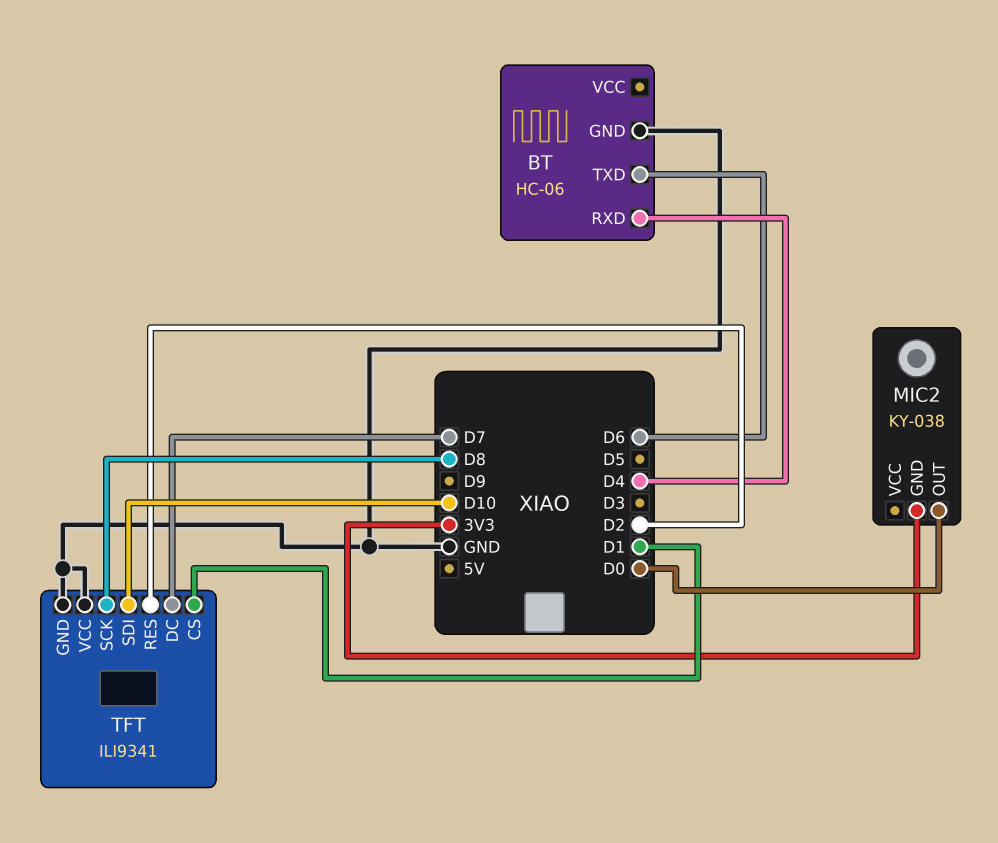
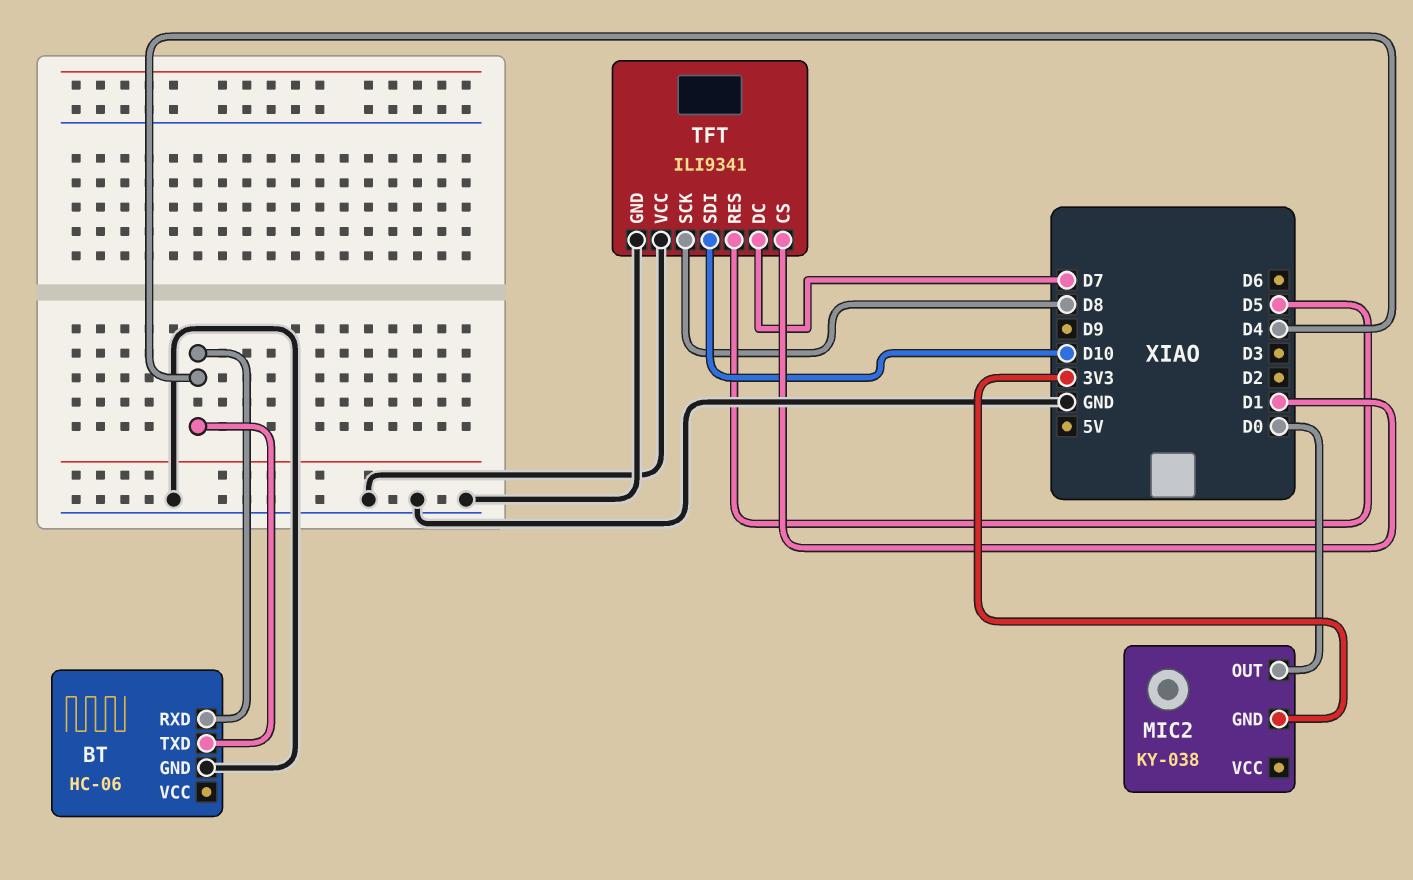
BT pin TXD: D6 -> D4
TFT pin RES: D2 -> D5

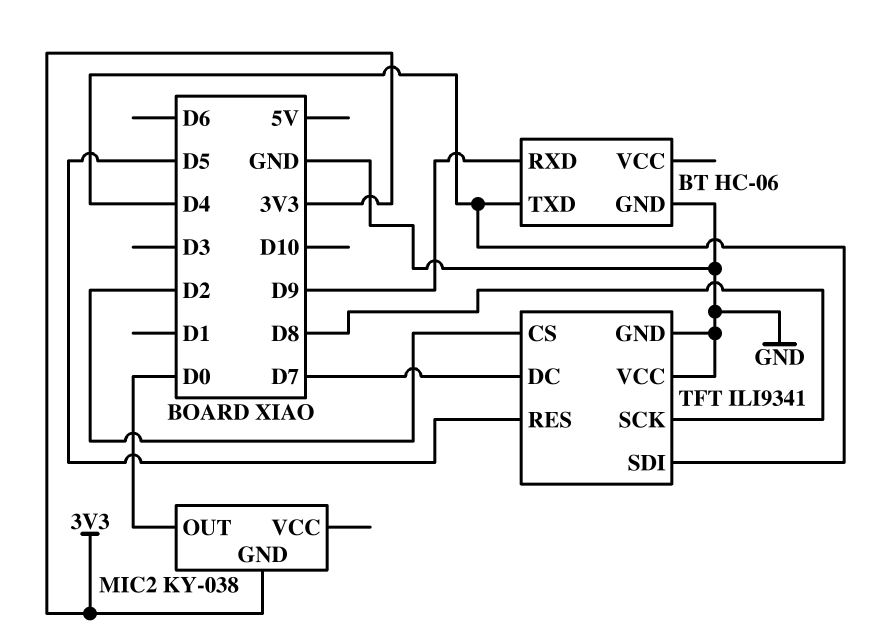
BT pin RXD: D4 -> D9
TFT pin CS: D1 -> D2
TFT pin SDI: D10 -> D4

